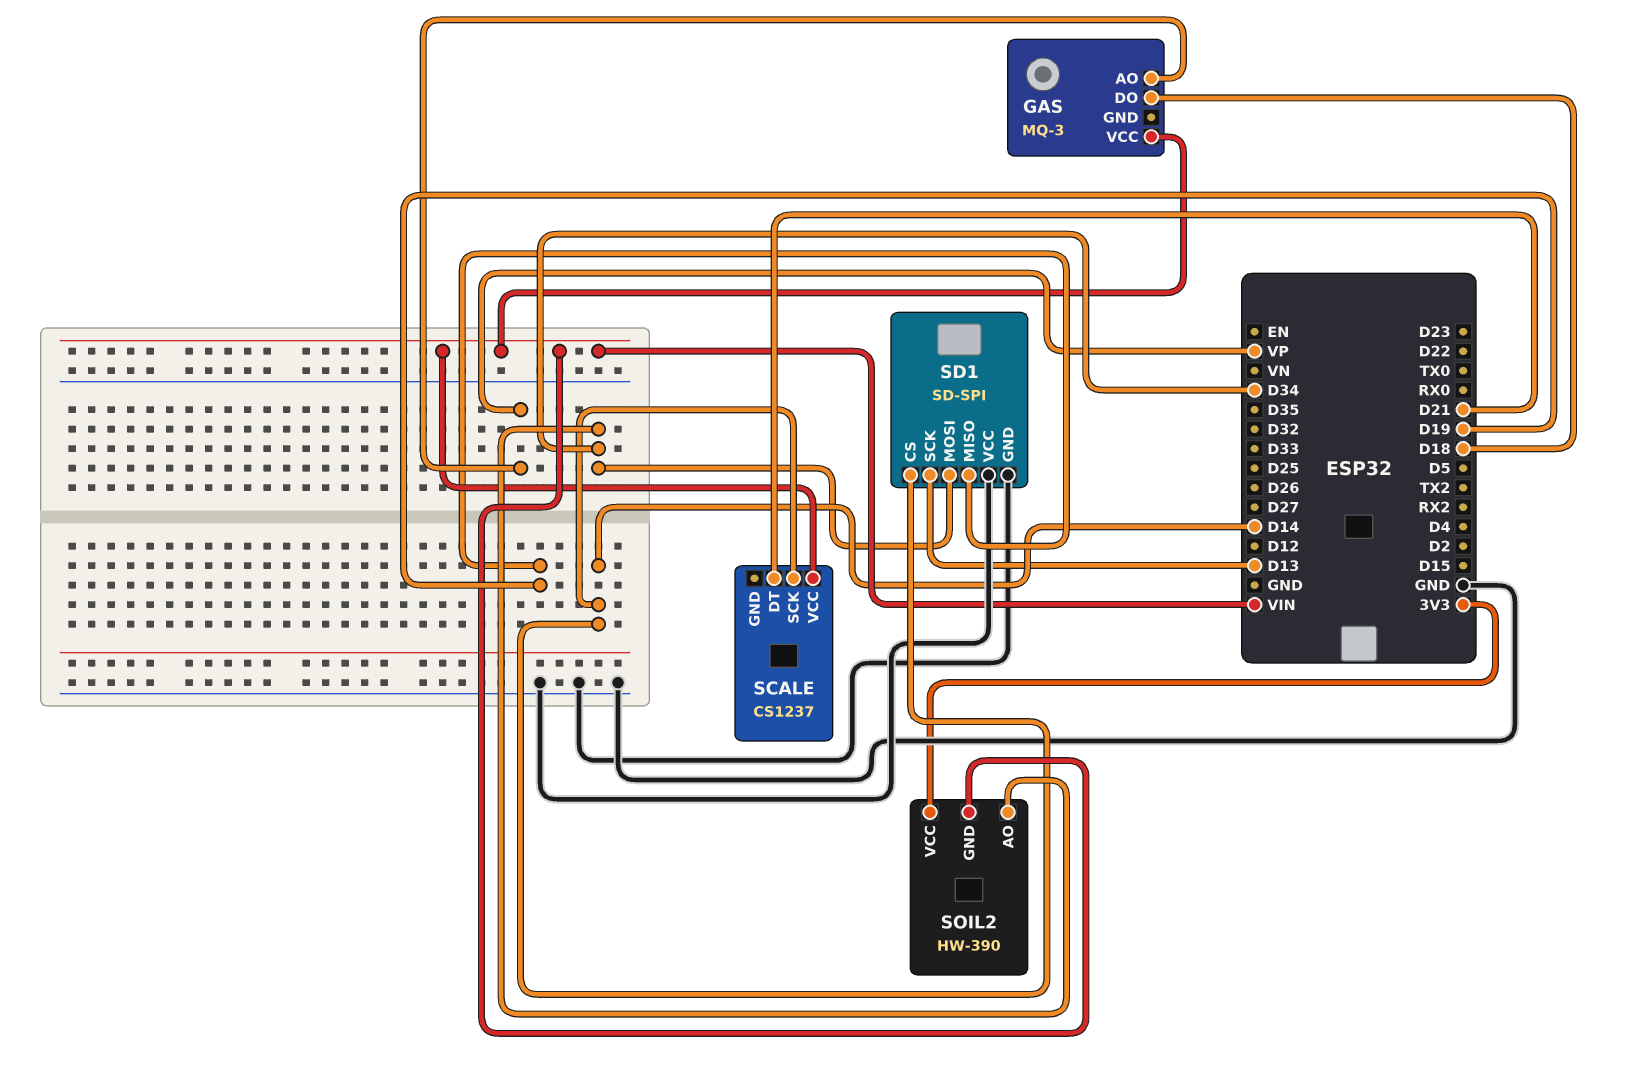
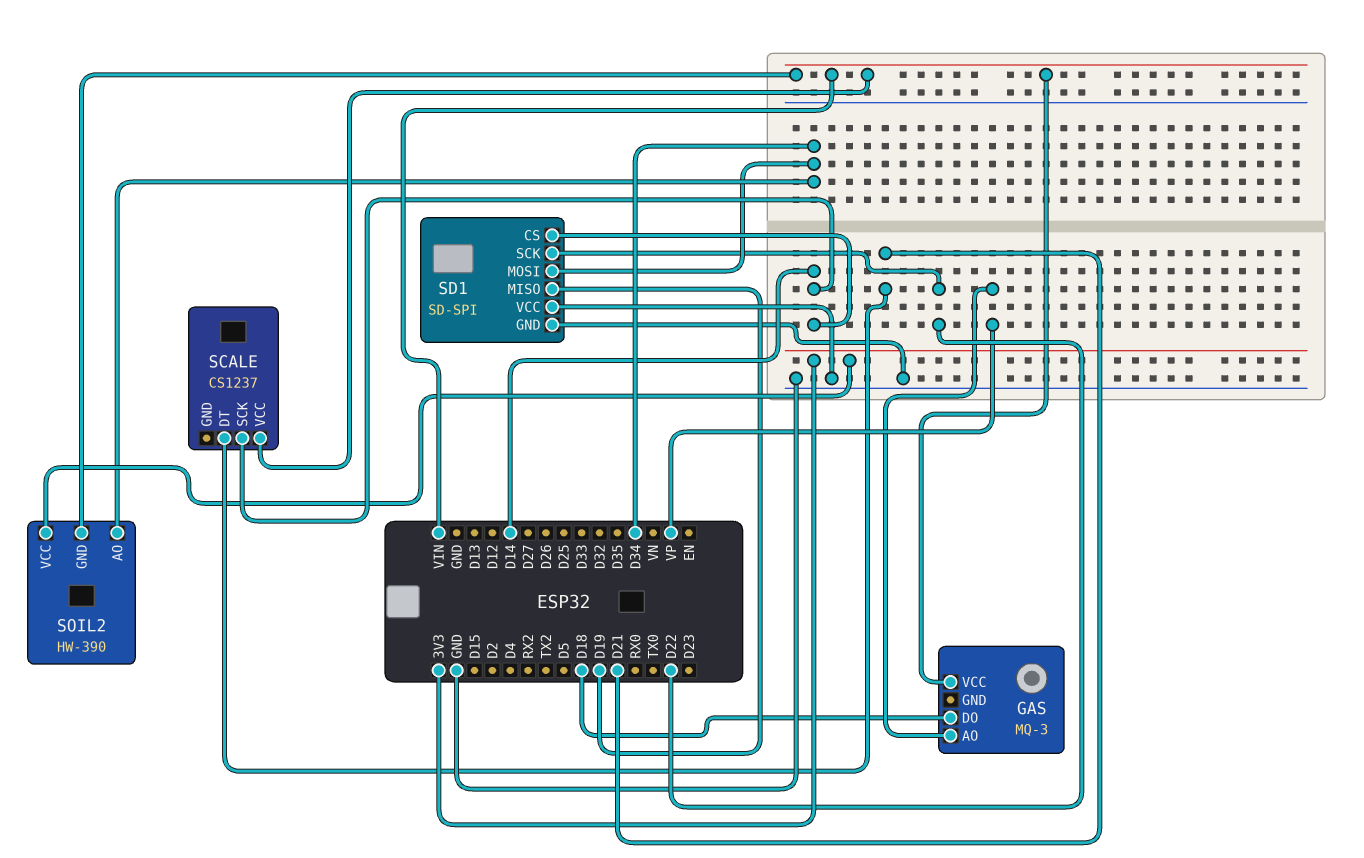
SD1 pin SCK: D13 -> D22

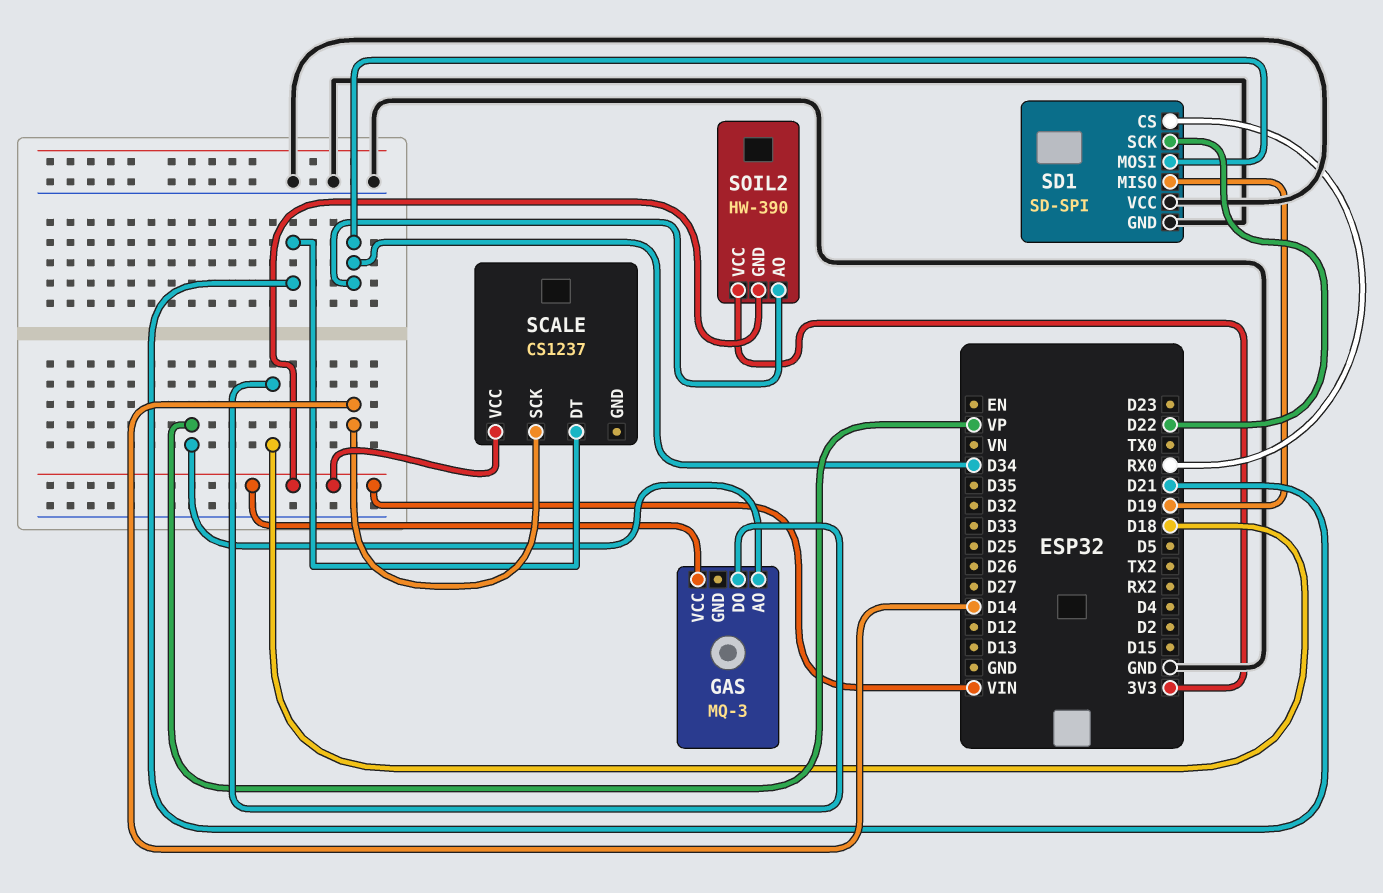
SD1 pin CS: D14 -> RX0

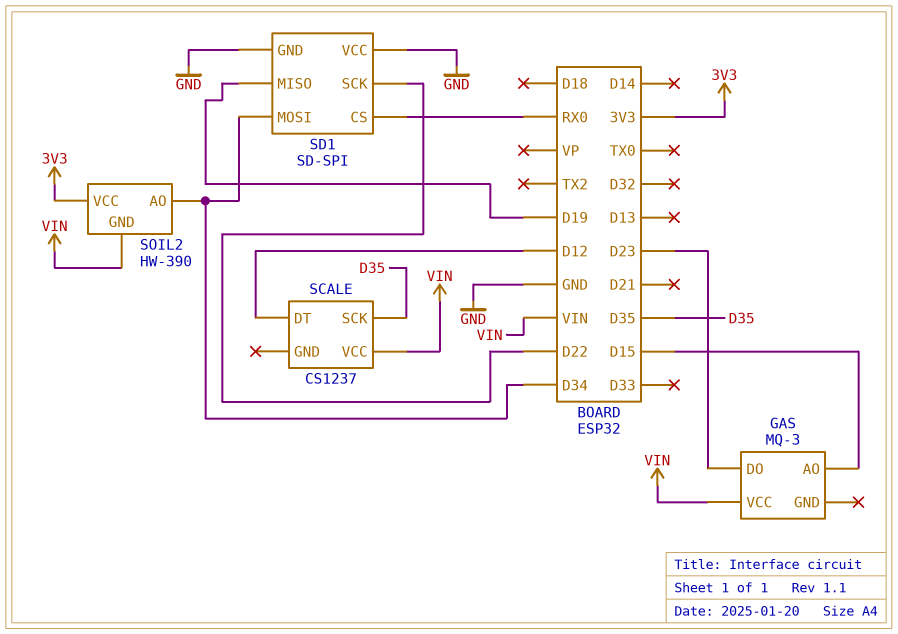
GAS pin AO: VP -> D15
GAS pin DO: D18 -> D23
SCALE pin DT: D21 -> D12
SCALE pin SCK: D14 -> D35

